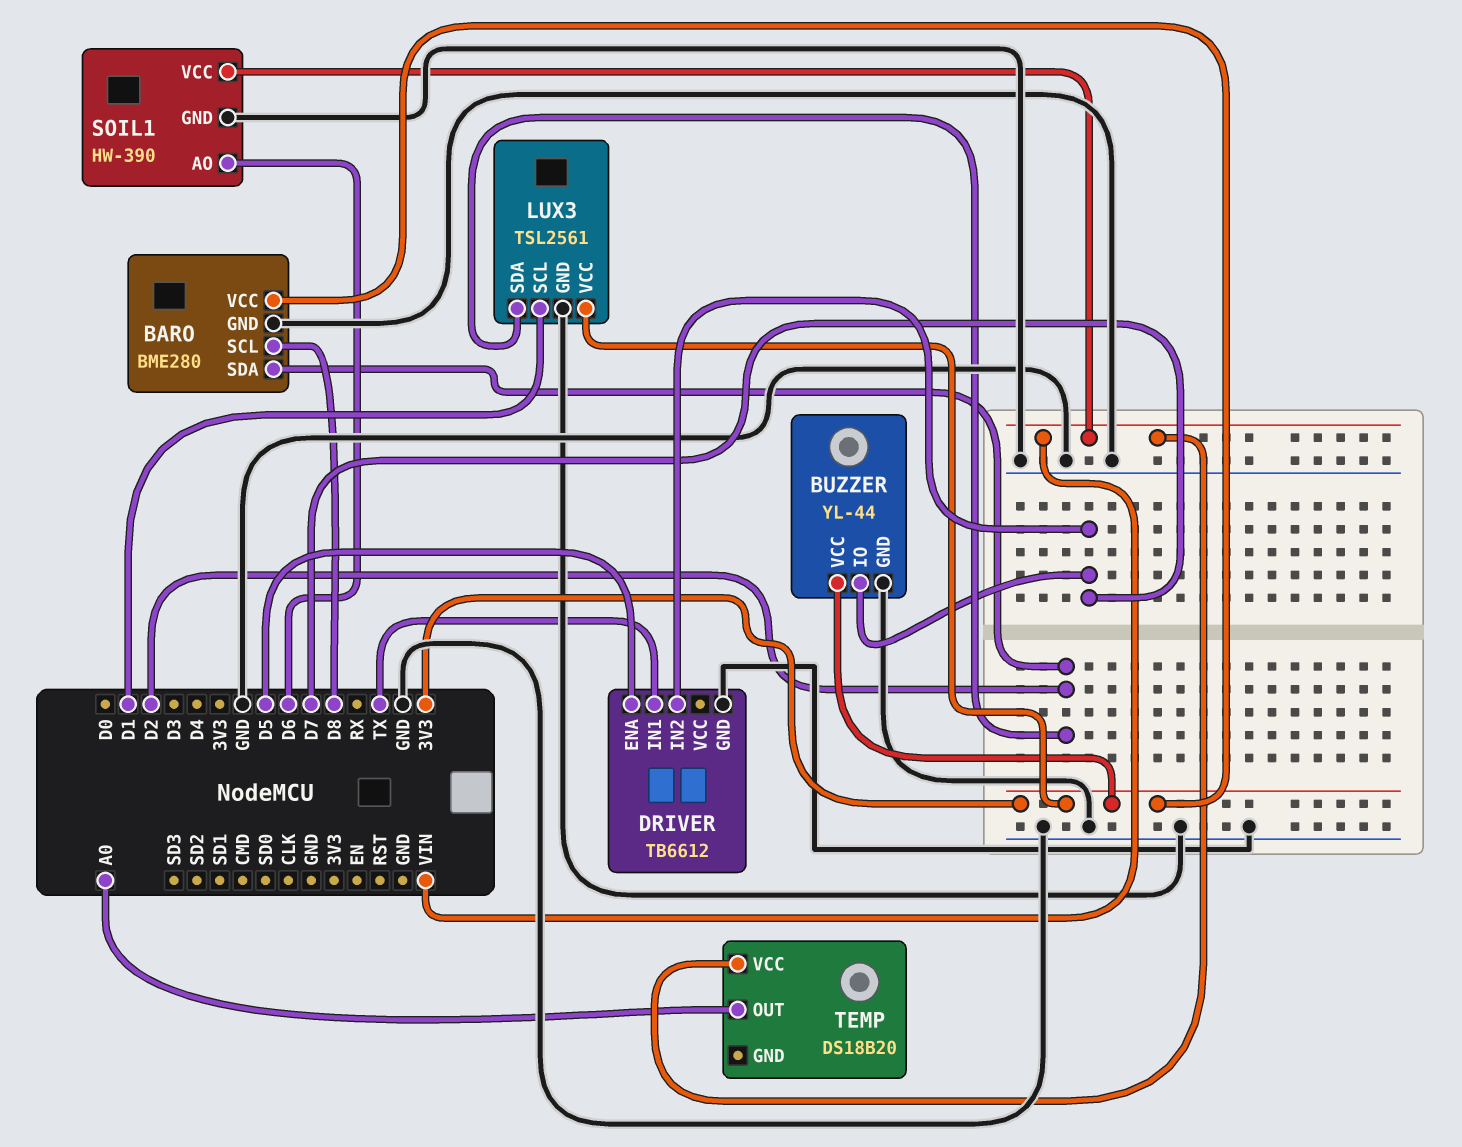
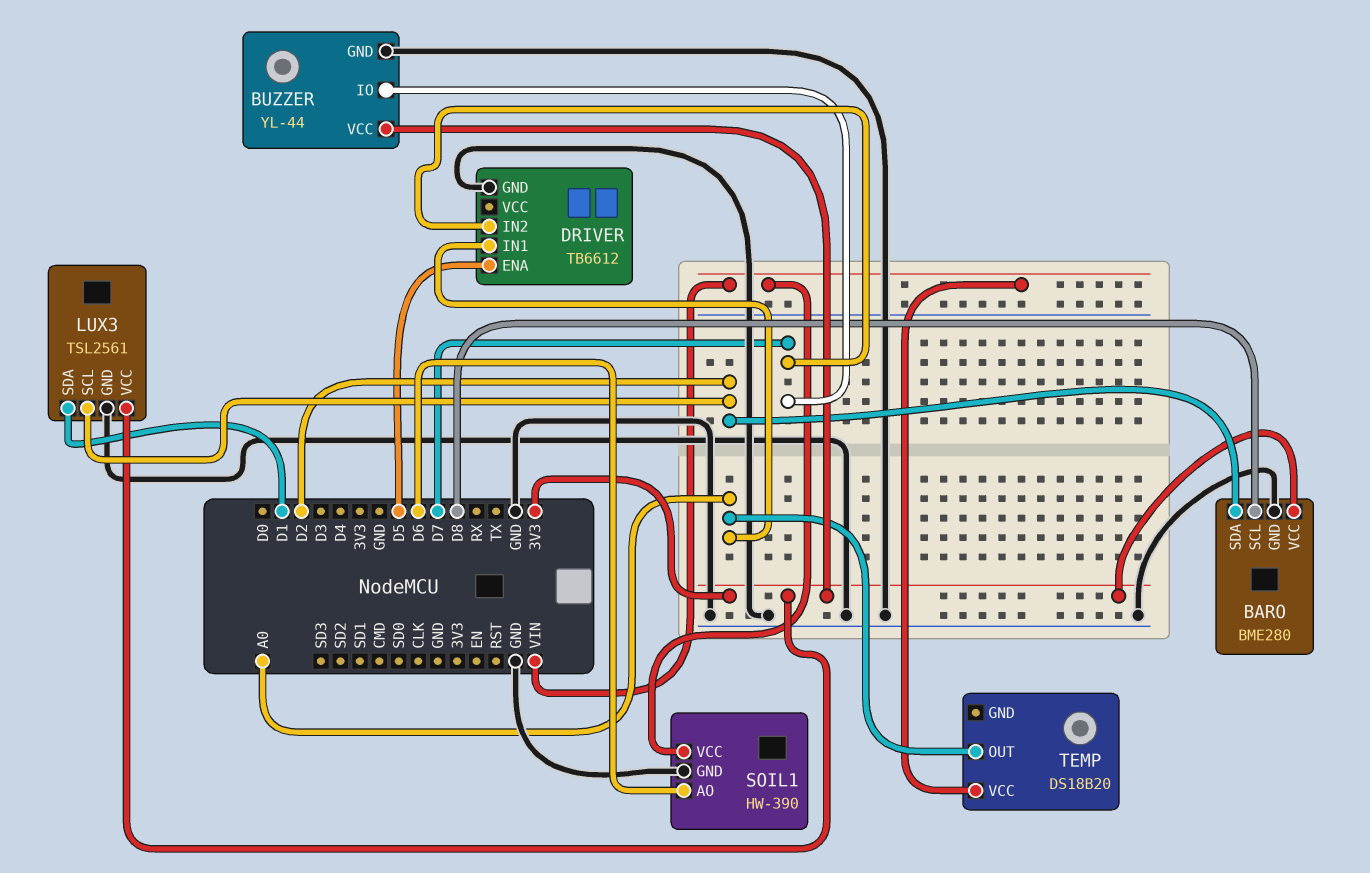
DRIVER pin IN1: TX -> A0
LUX3 pin SCL: D1 -> D2
LUX3 pin SDA: D2 -> D1

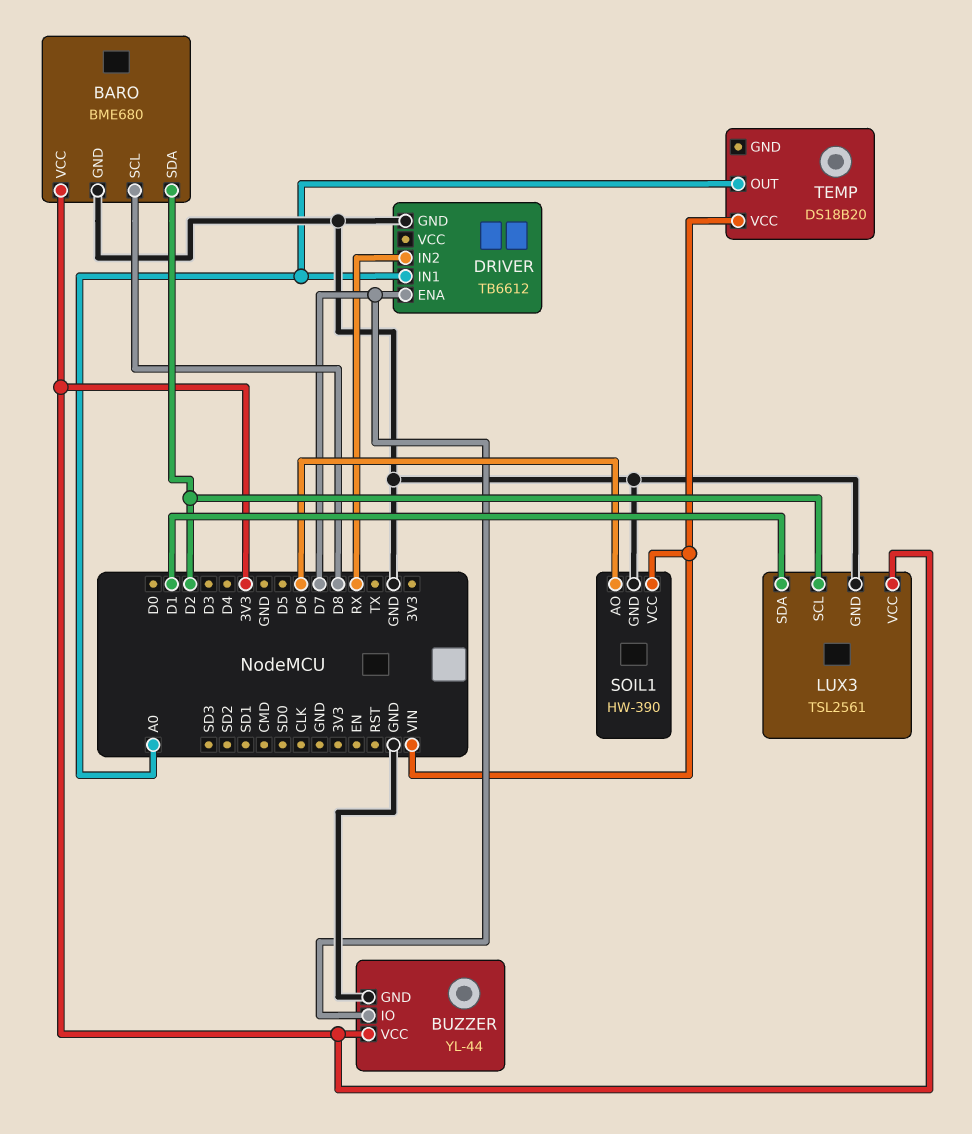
BARO: BME280 -> BME680
DRIVER pin ENA: D5 -> D7
DRIVER pin IN2: D7 -> RX

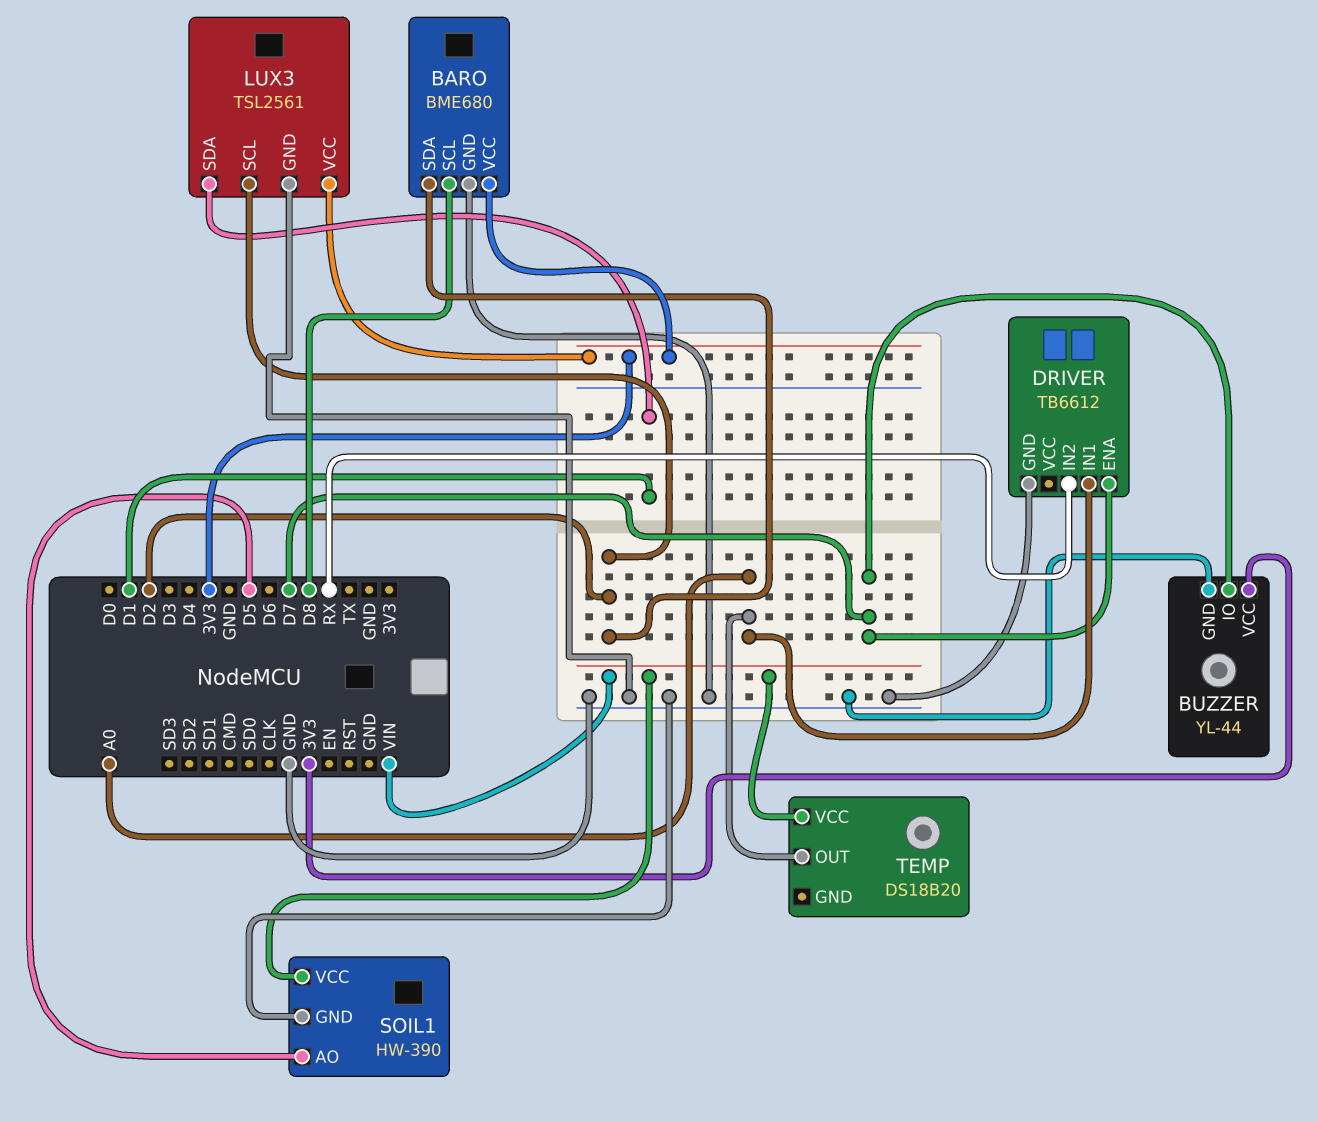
SOIL1 pin AO: D6 -> D5

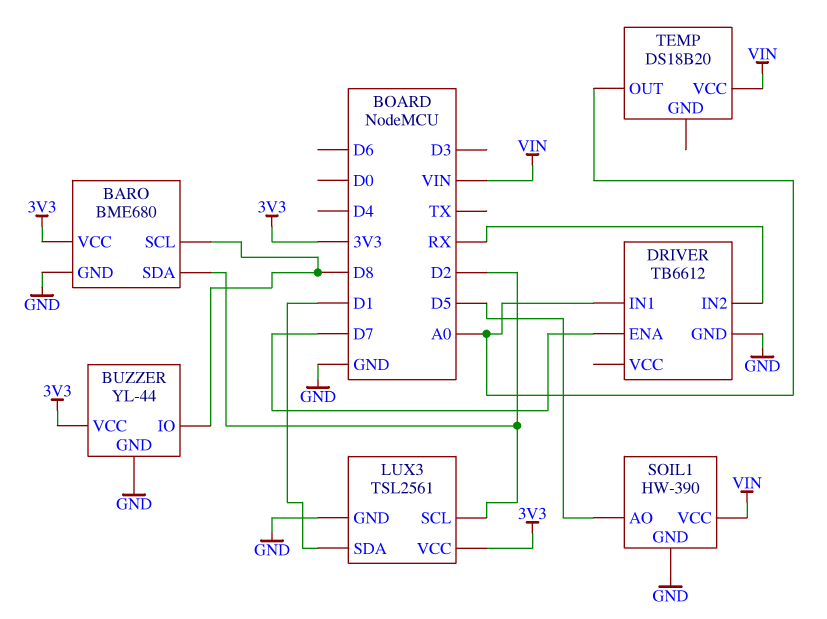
BUZZER pin IO: D7 -> D8

